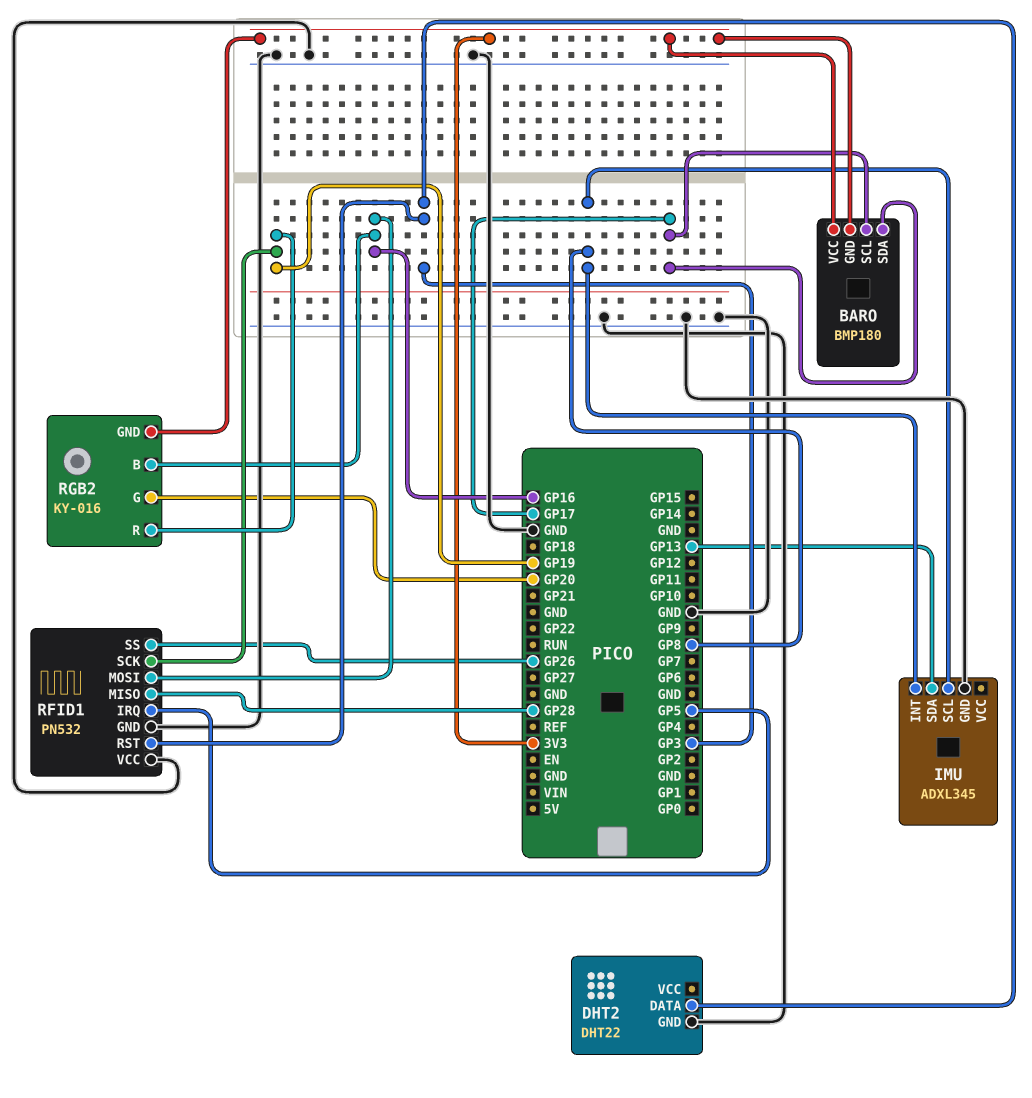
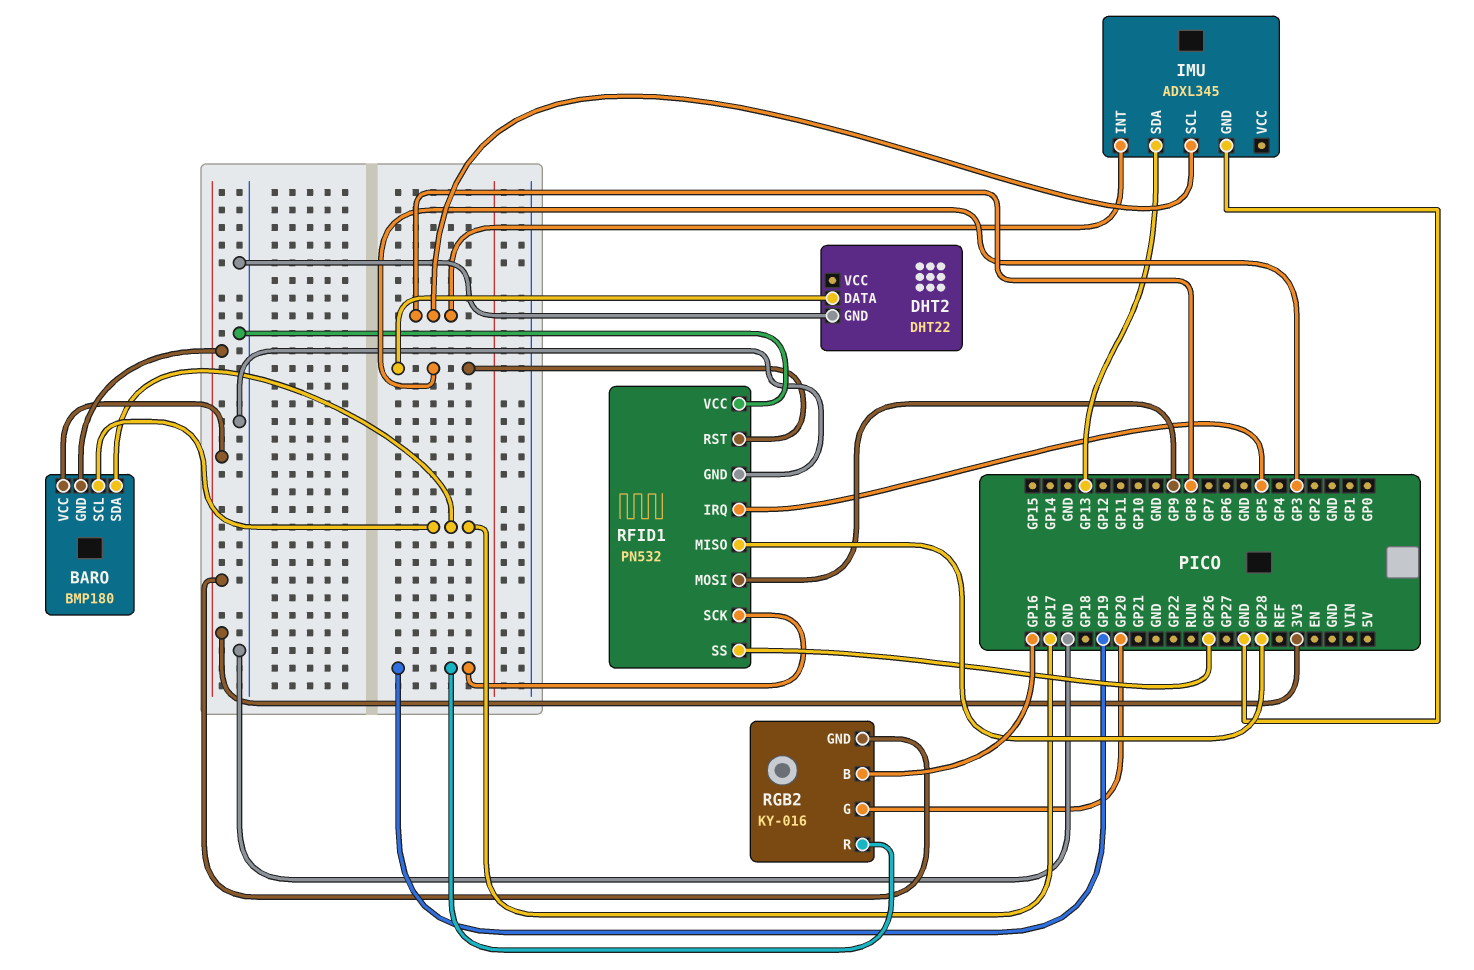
RFID1 pin MOSI: GP16 -> GP9

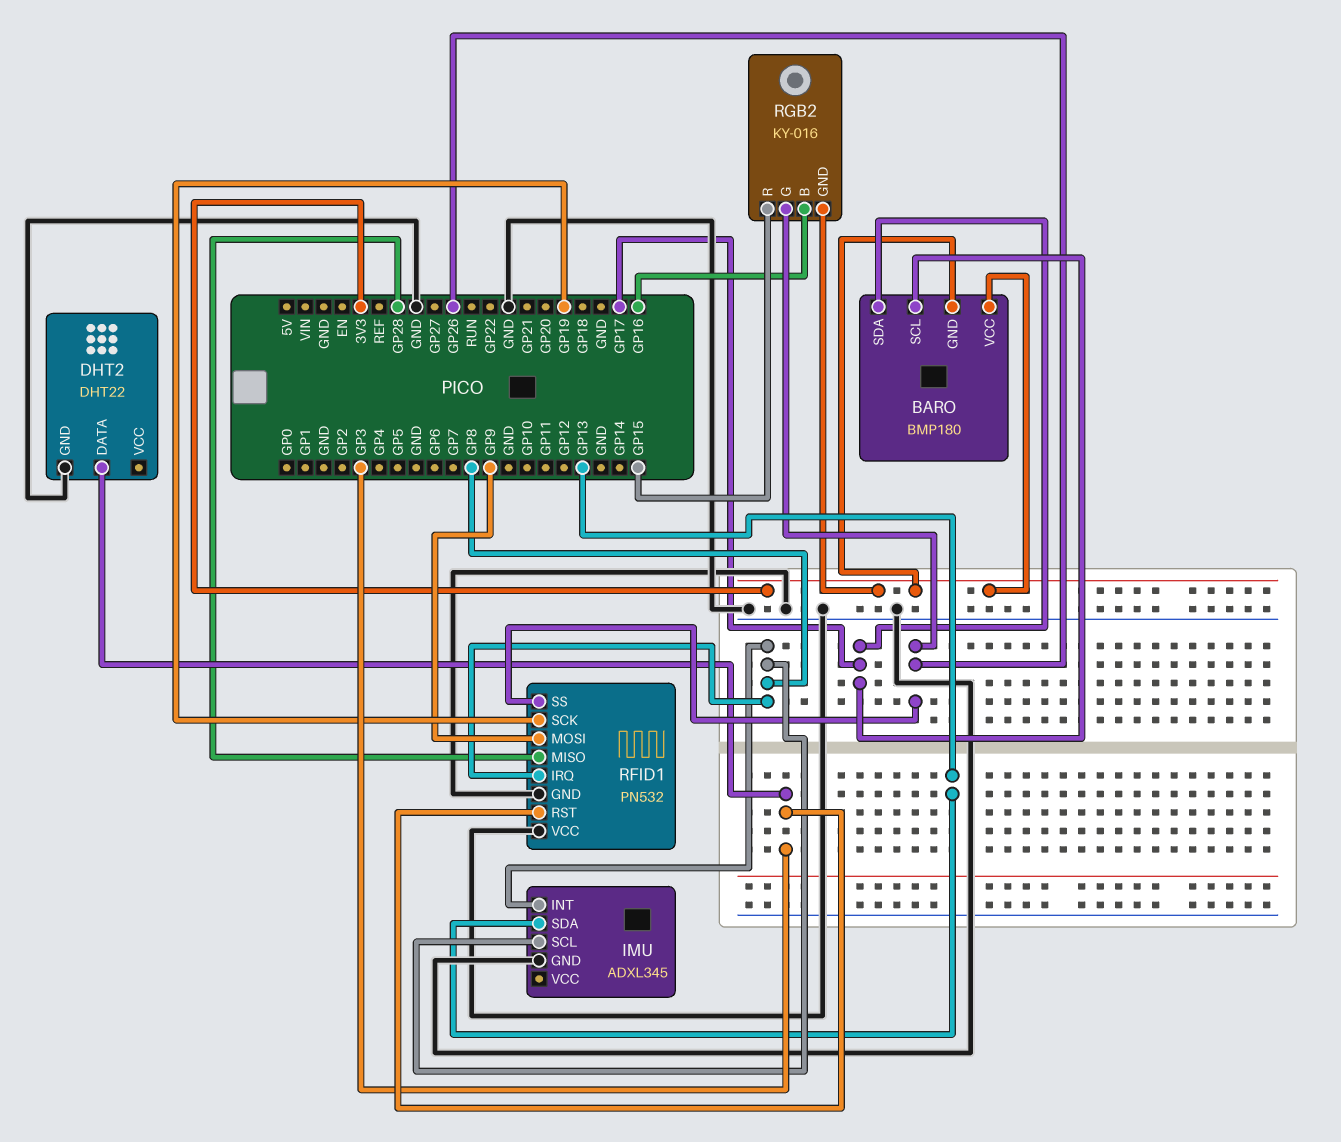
RFID1 pin IRQ: GP5 -> GP8
RGB2 pin G: GP20 -> GP26
RGB2 pin R: GP19 -> GP15

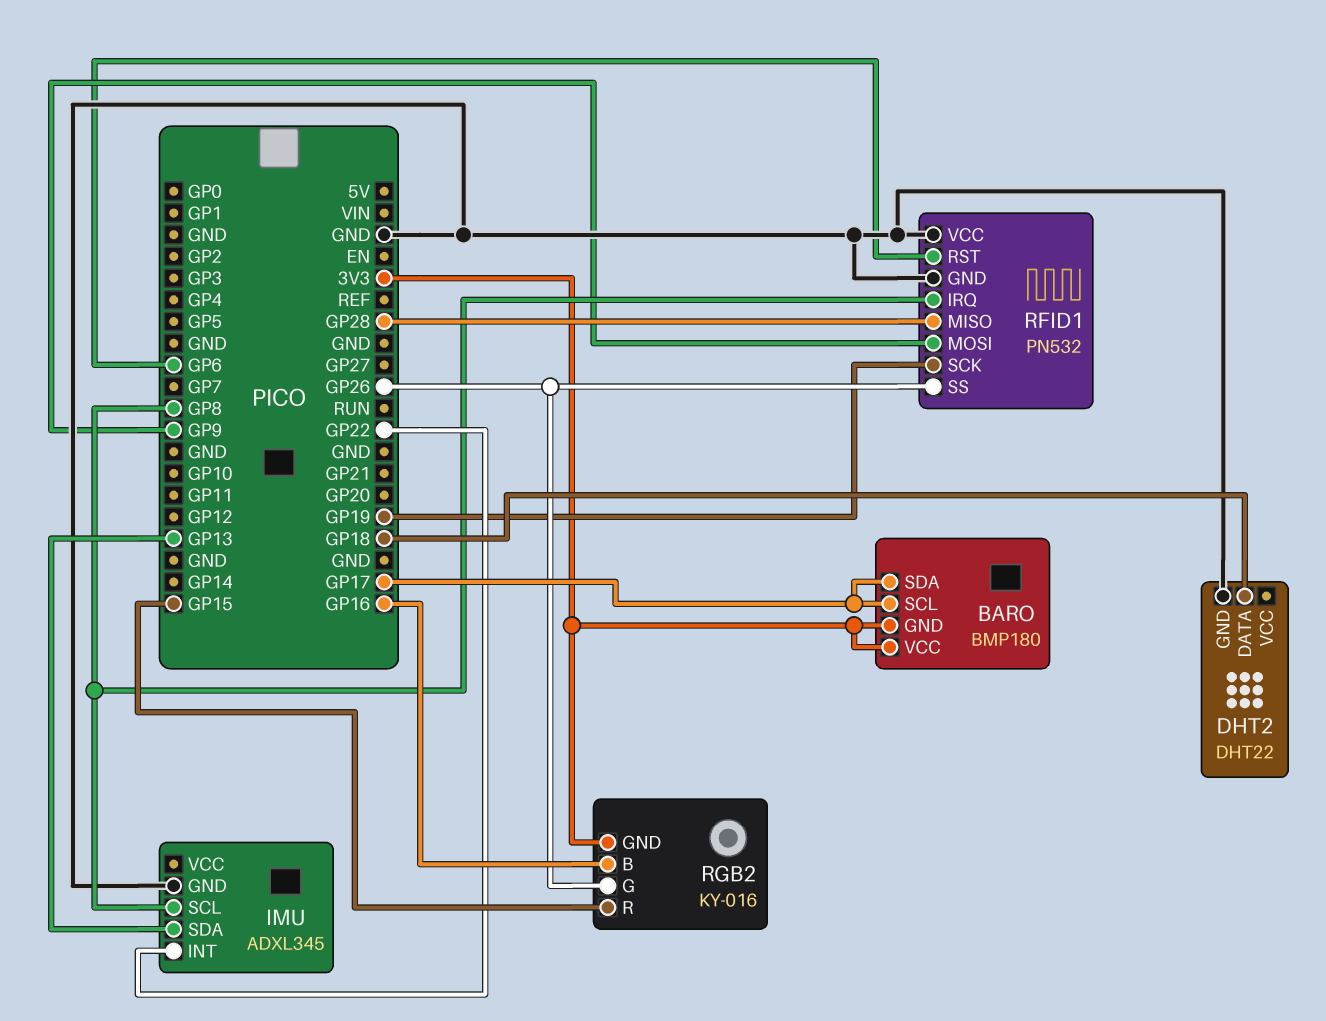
DHT2 pin DATA: GP3 -> GP18
IMU pin INT: GP8 -> GP22
RFID1 pin RST: GP3 -> GP6

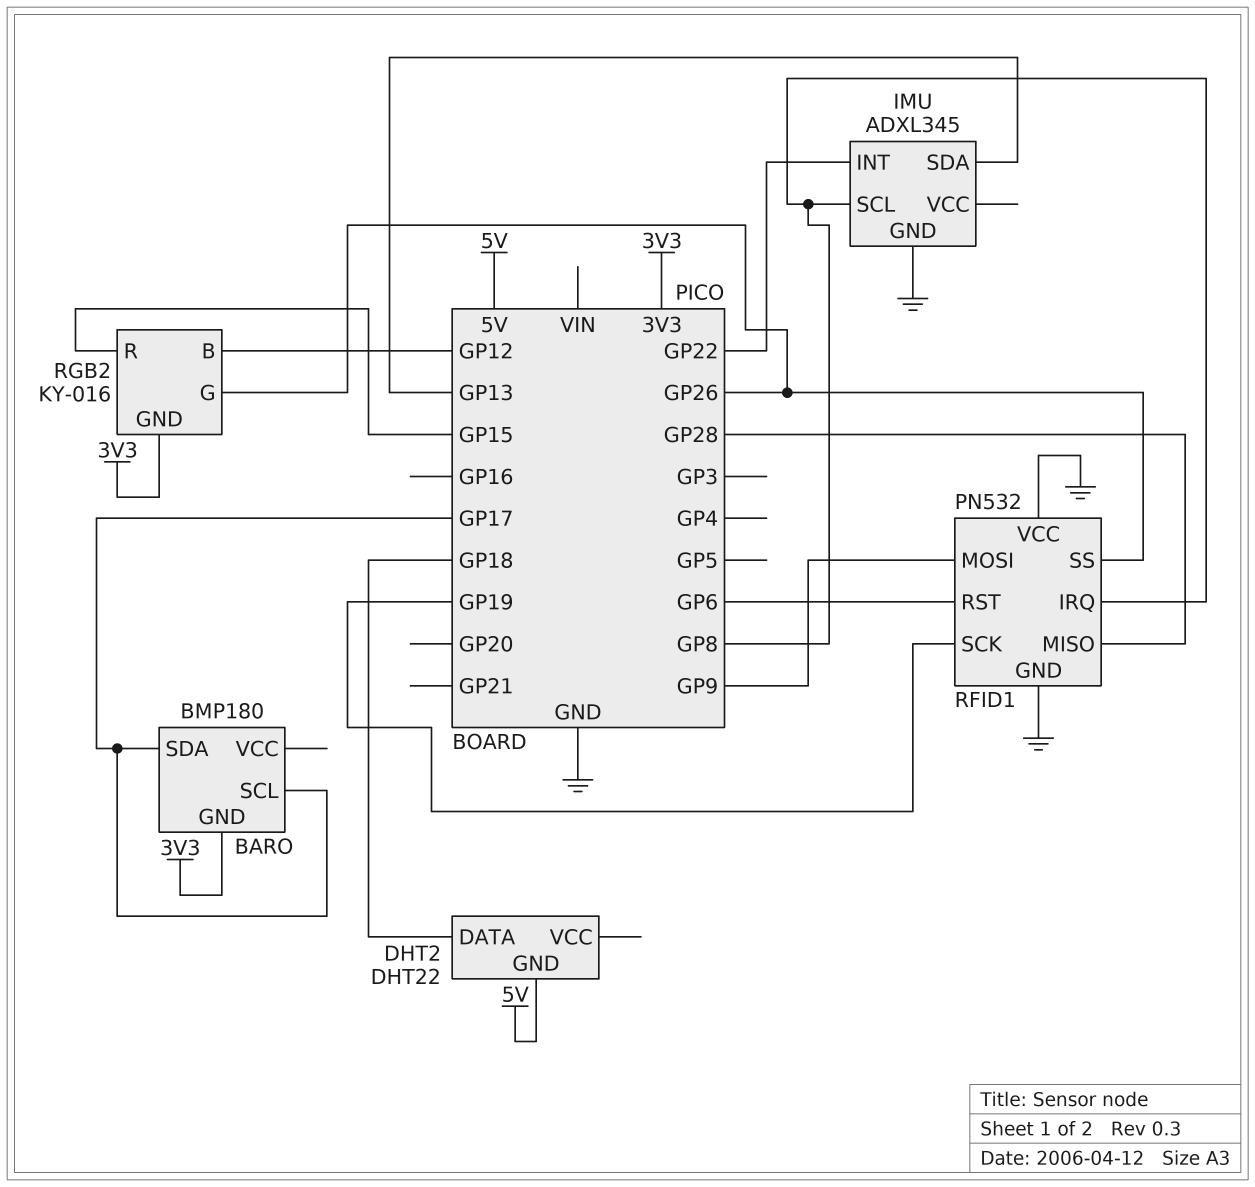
BARO pin VCC: 3V3 -> none
DHT2 pin GND: GND -> 5V
RGB2 pin B: GP16 -> GP12

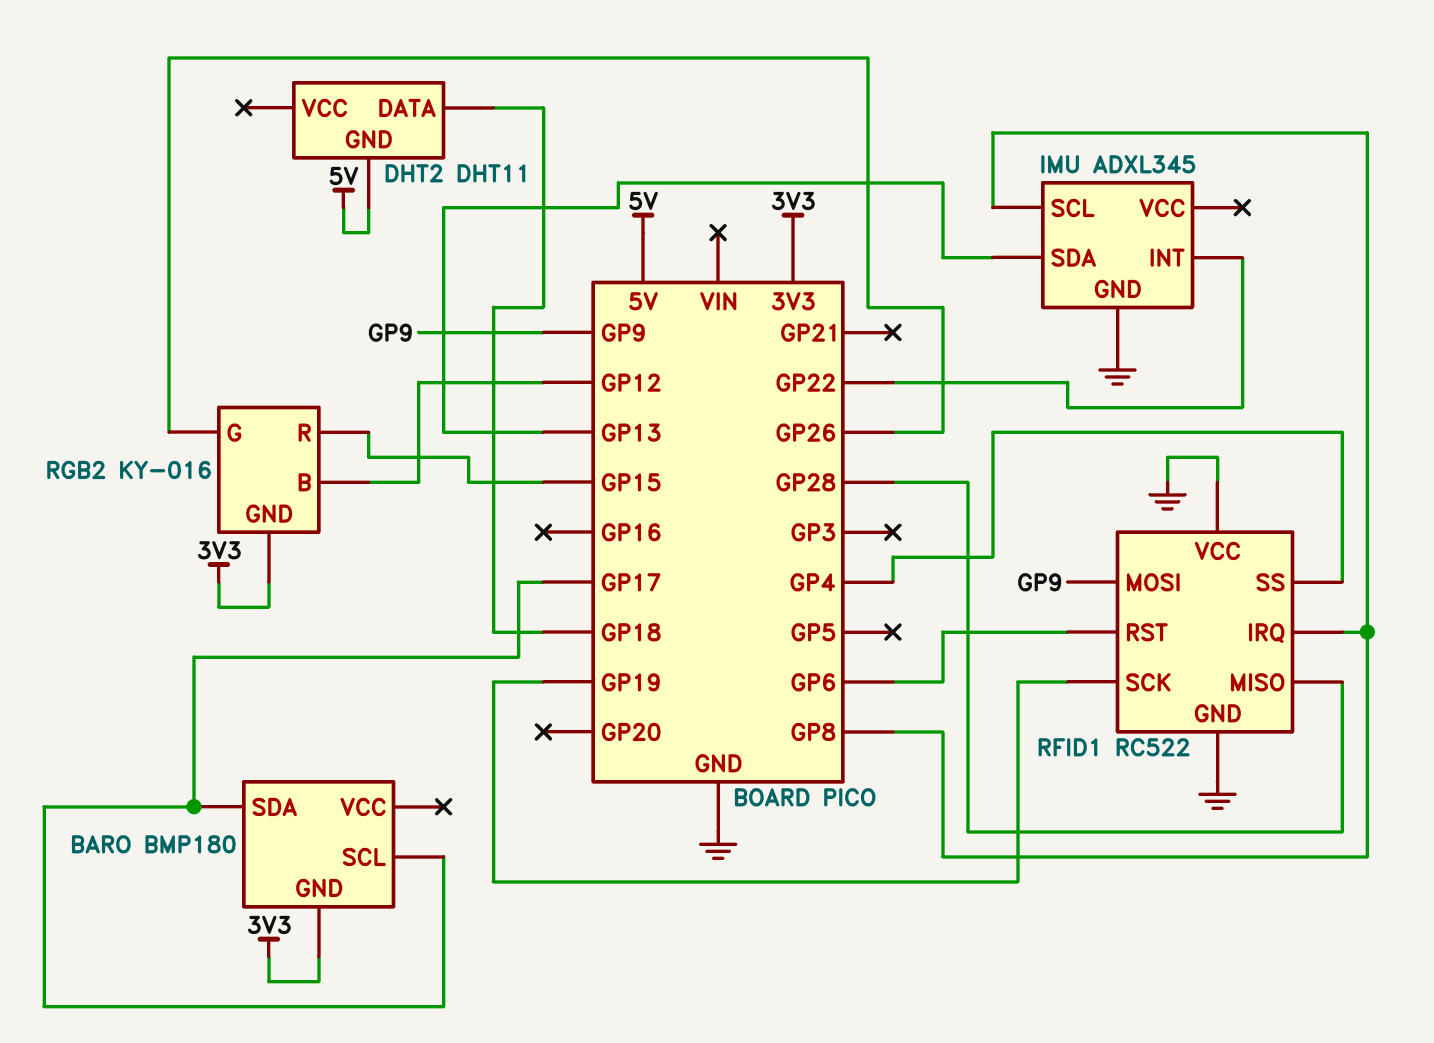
DHT2: DHT22 -> DHT11
RFID1: PN532 -> RC522
RFID1 pin SS: GP26 -> GP4

